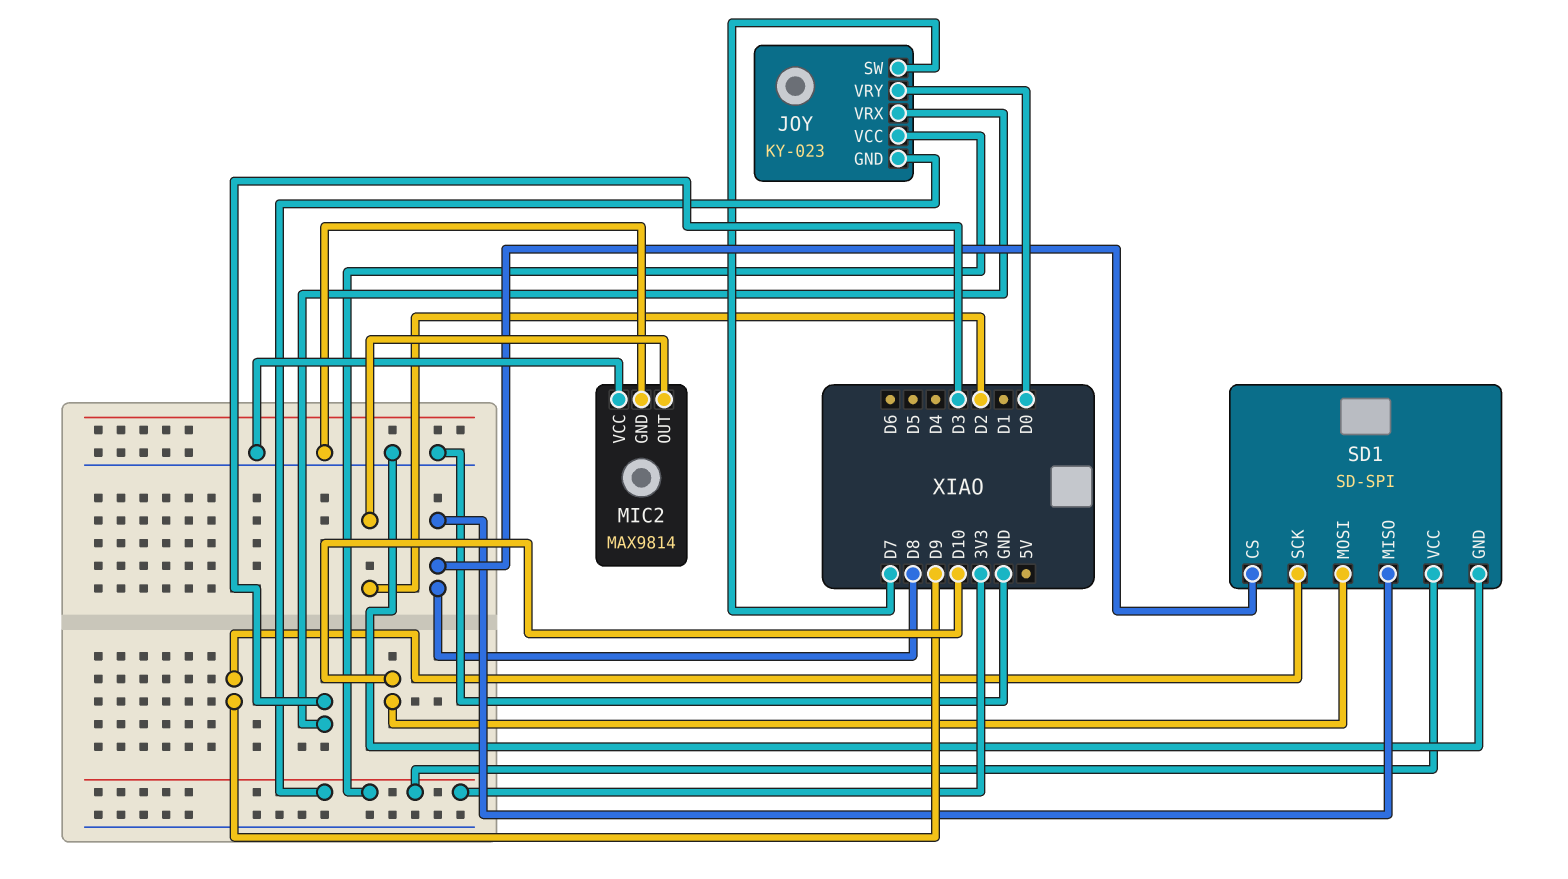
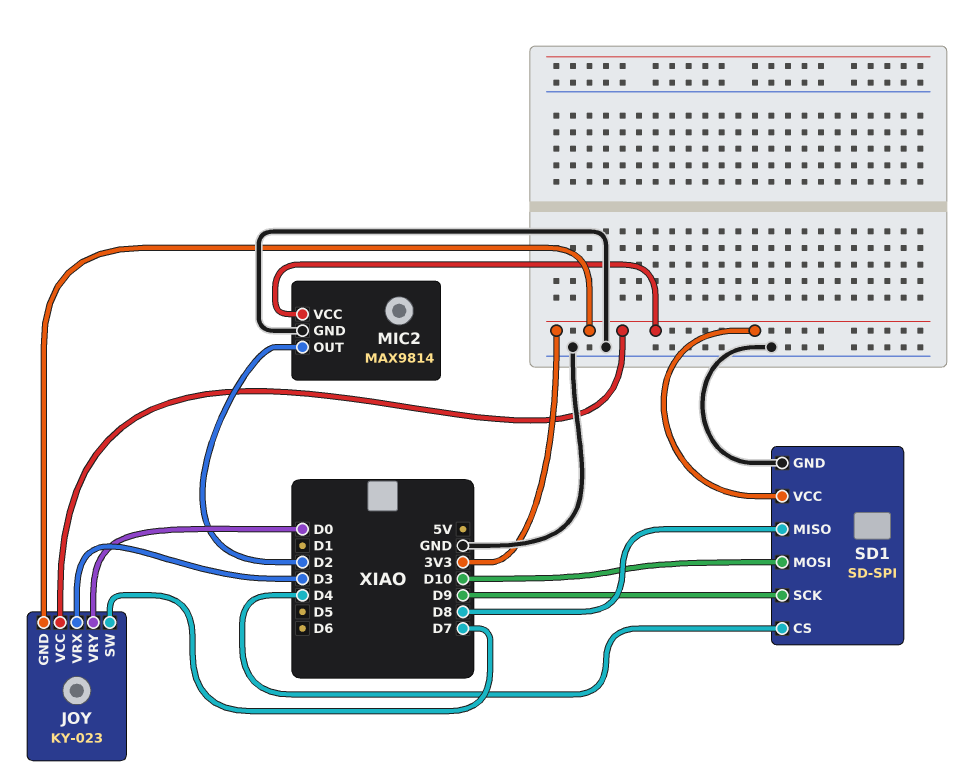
MIC2 pin VCC: GND -> 3V3
SD1 pin CS: D8 -> D4

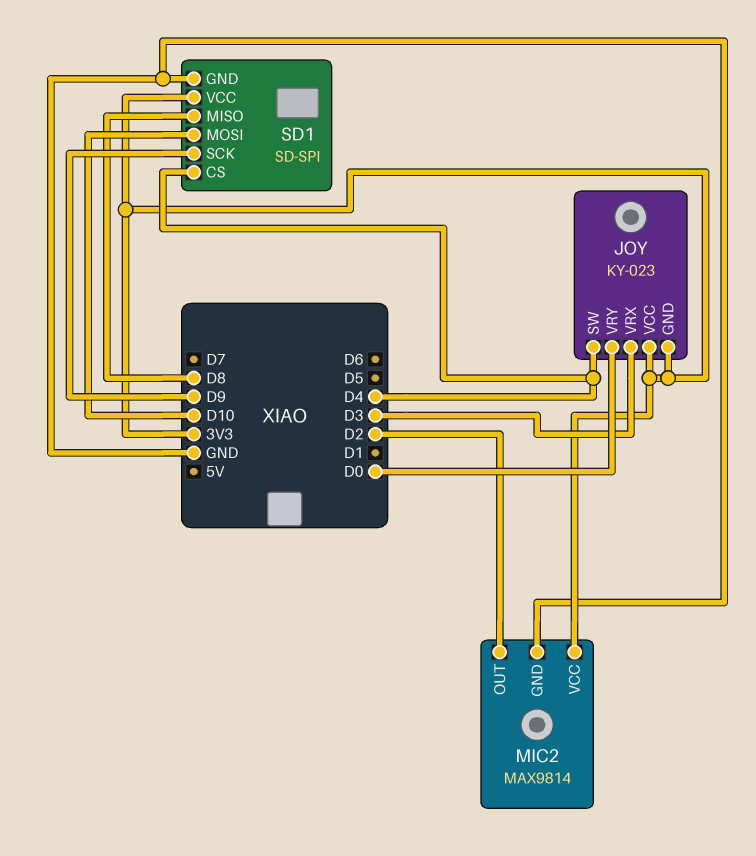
JOY pin SW: D7 -> D4

